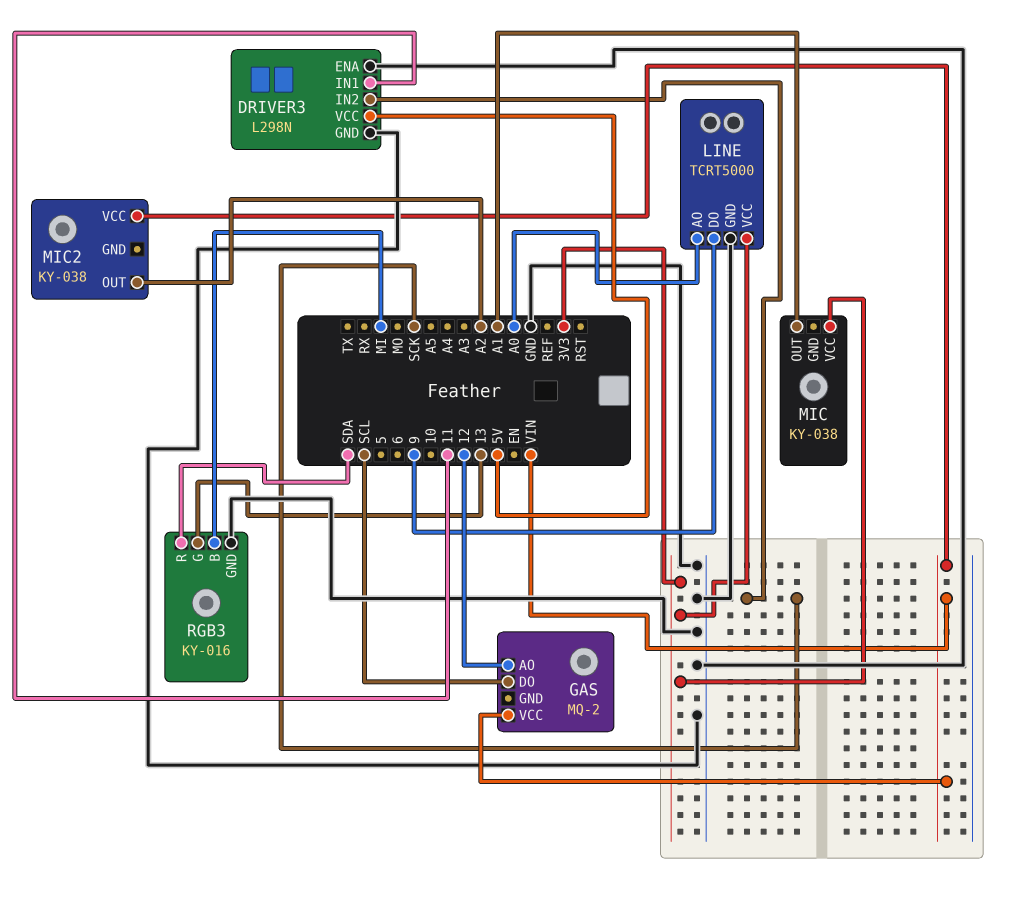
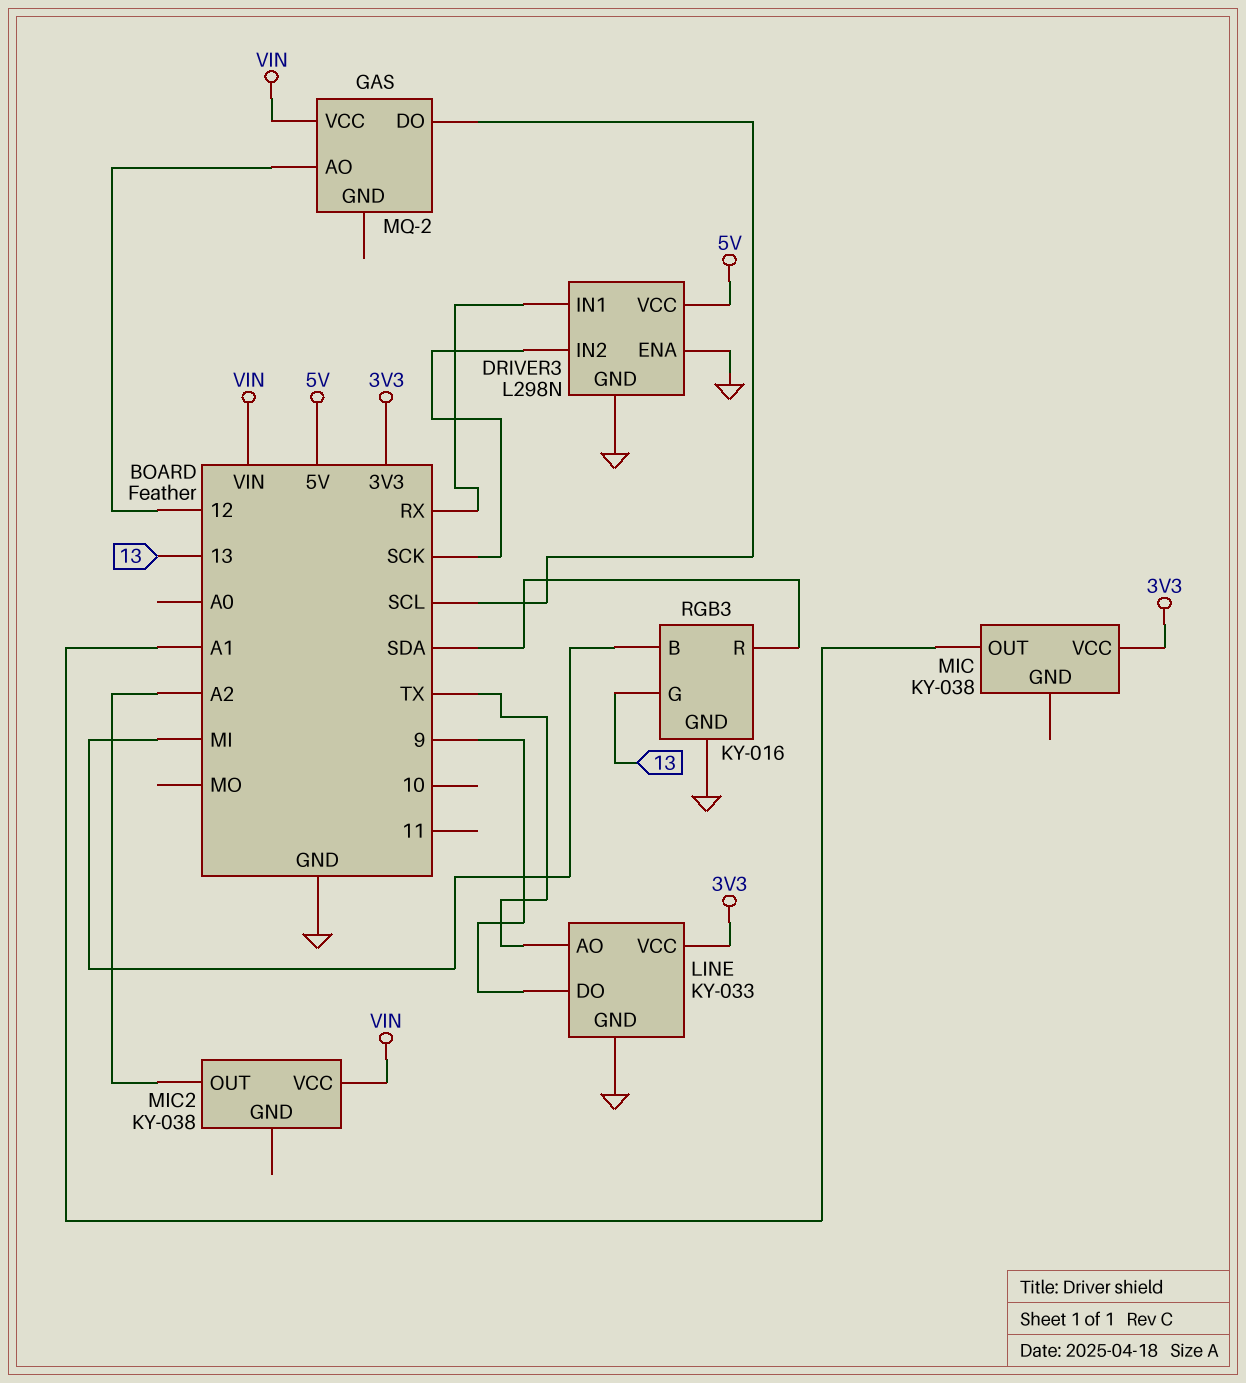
DRIVER3 pin IN1: 11 -> RX
LINE: TCRT5000 -> KY-033
LINE pin AO: A0 -> TX

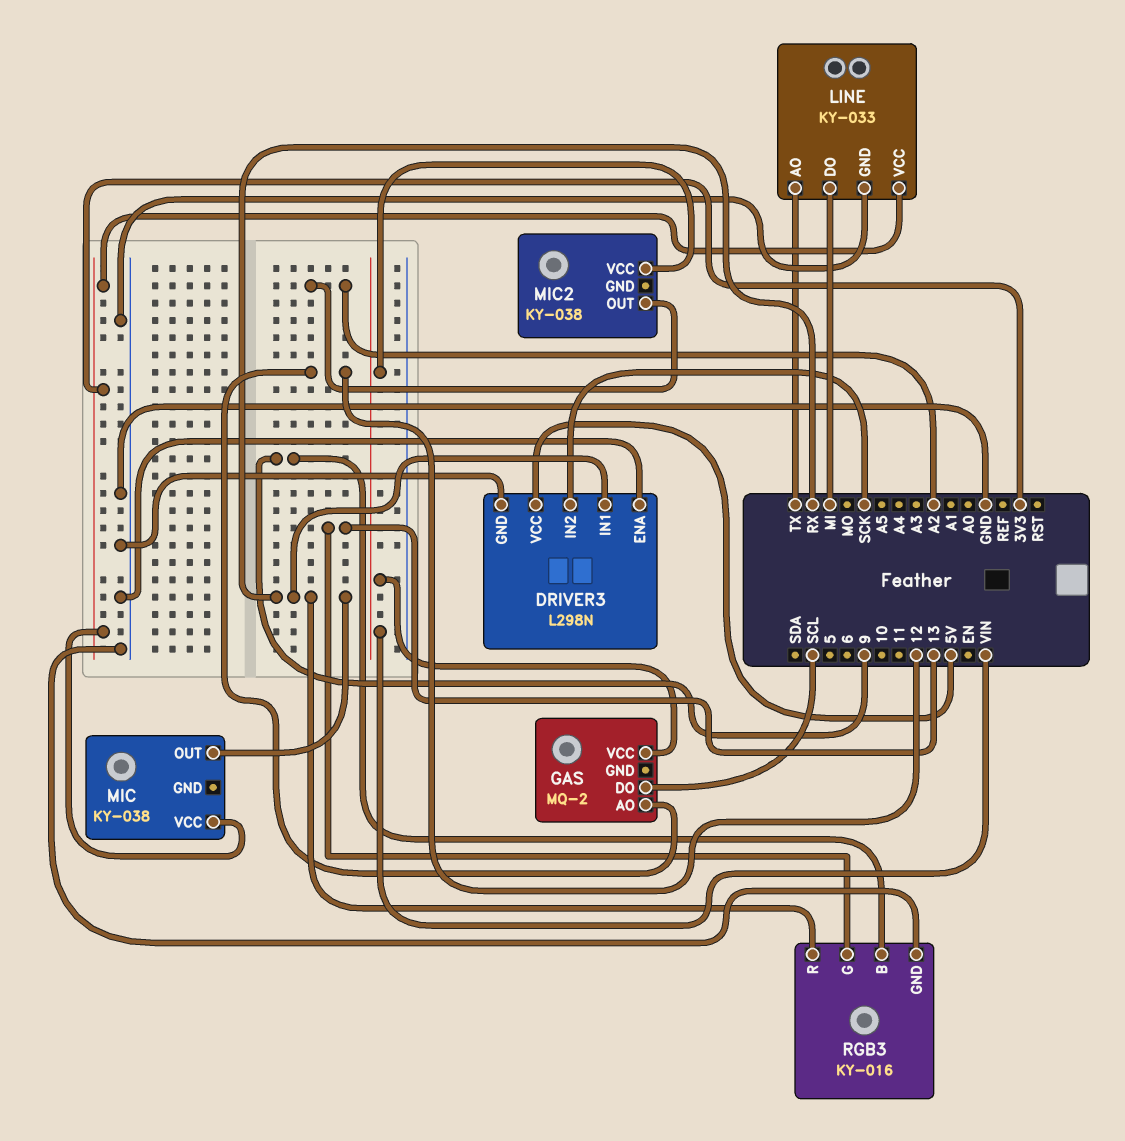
LINE pin DO: 9 -> MI
MIC pin OUT: A1 -> RX
RGB3 pin B: MI -> 9
RGB3 pin R: SDA -> RX

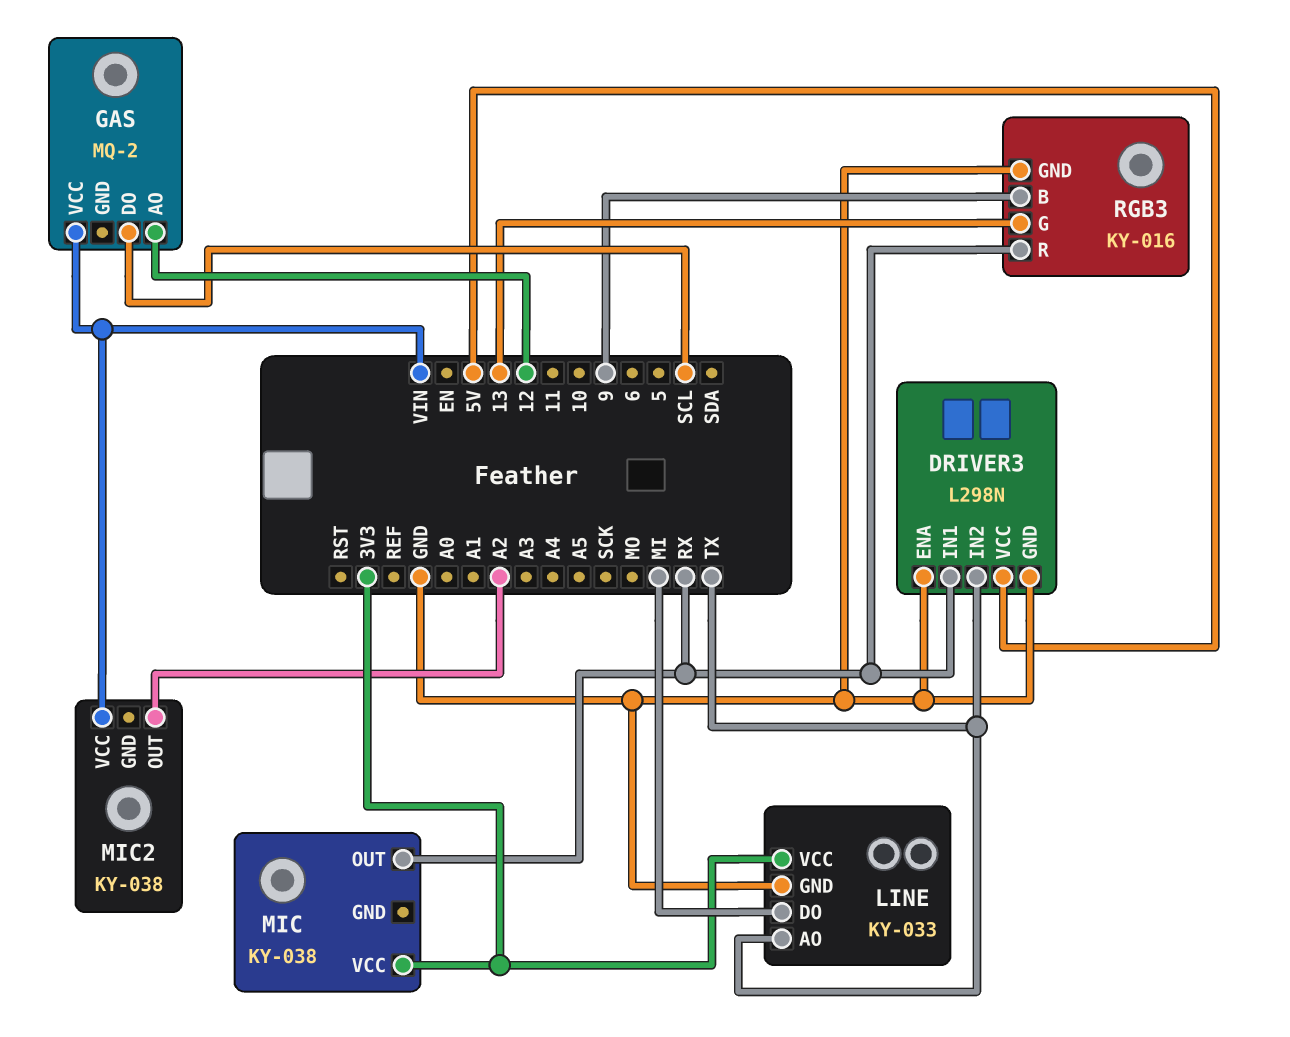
DRIVER3 pin IN2: SCK -> TX

